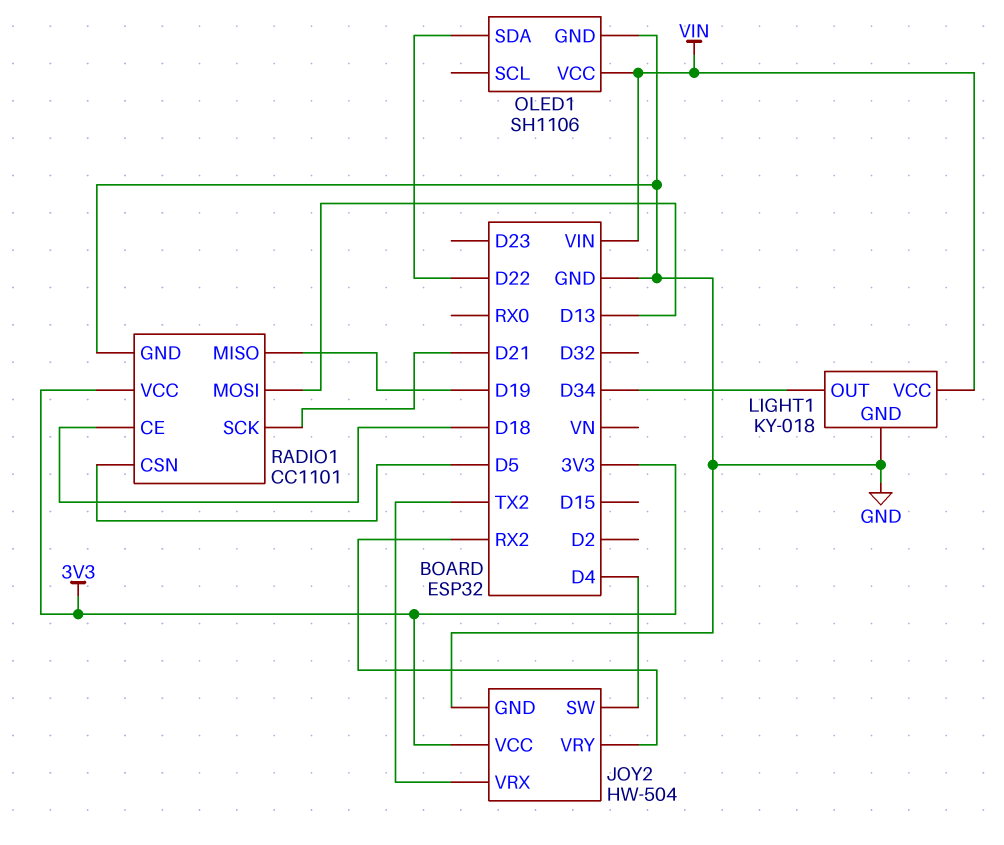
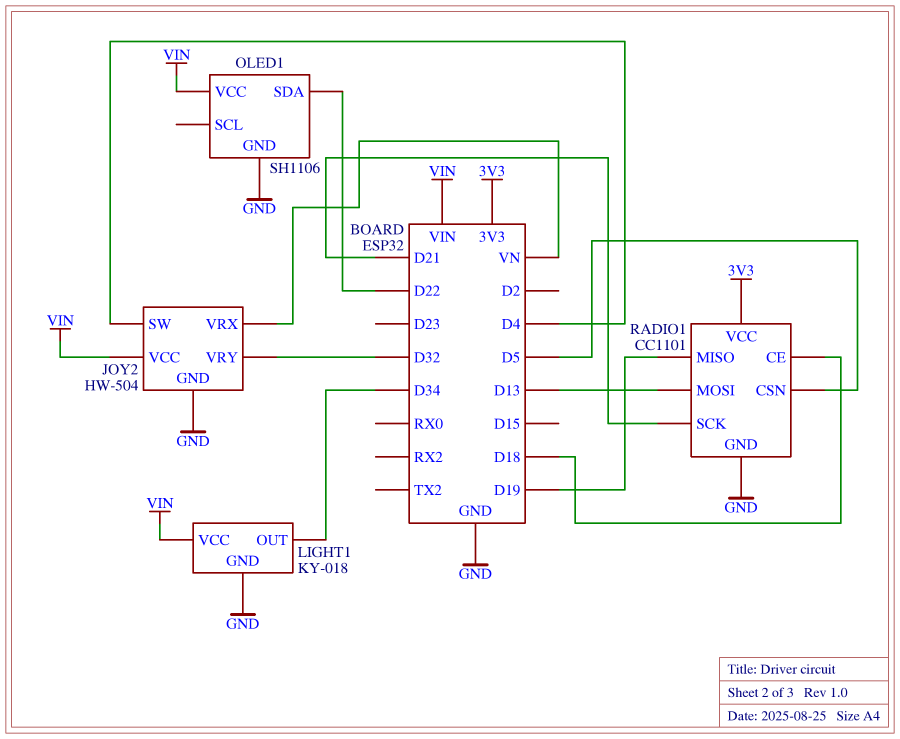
JOY2 pin VCC: 3V3 -> VIN
JOY2 pin VRX: TX2 -> VN
JOY2 pin VRY: RX2 -> D32

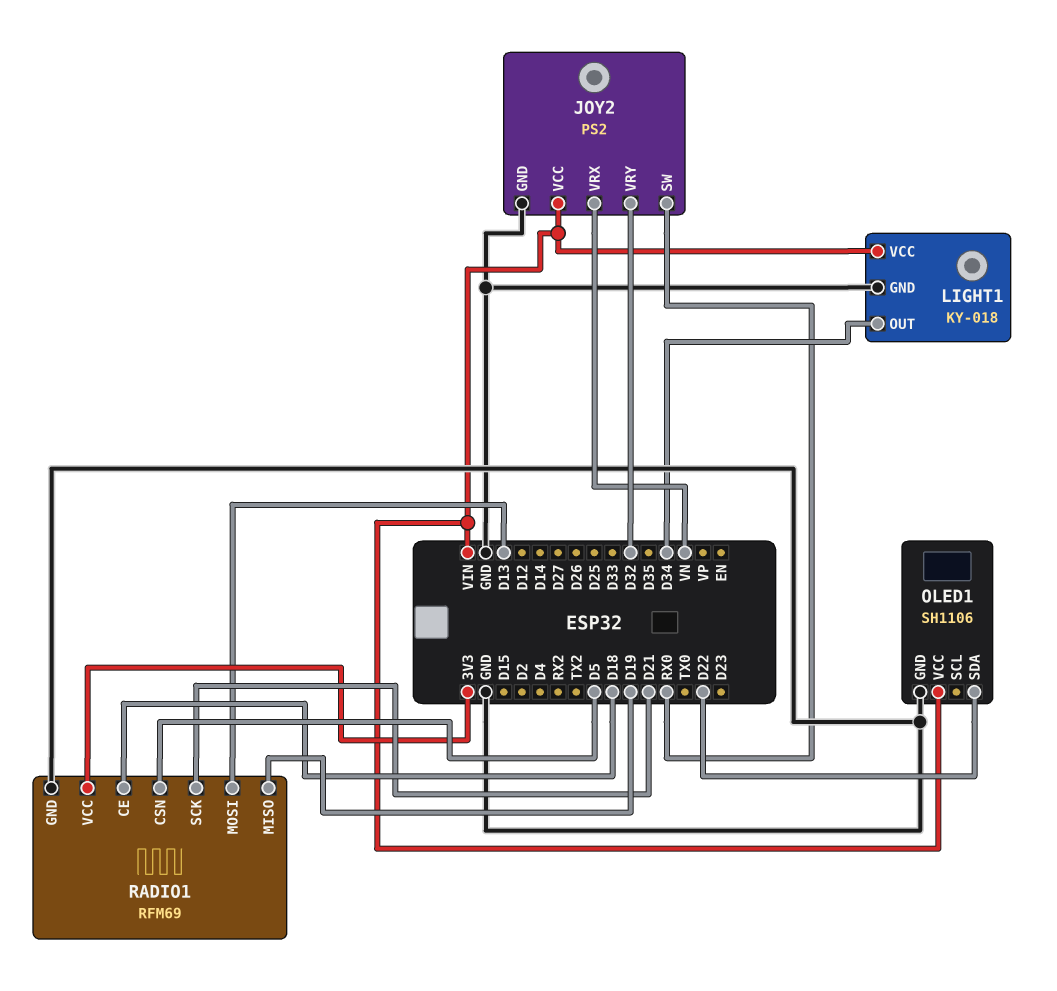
JOY2: HW-504 -> PS2
JOY2 pin SW: D4 -> RX0
RADIO1: CC1101 -> RFM69

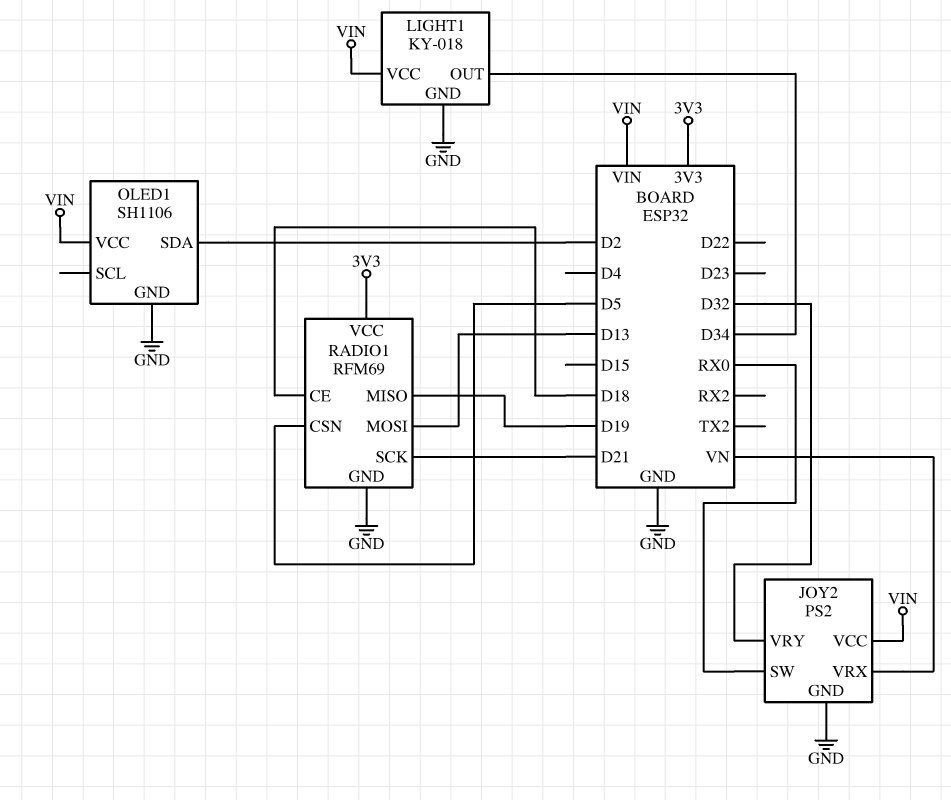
OLED1 pin SDA: D22 -> D2

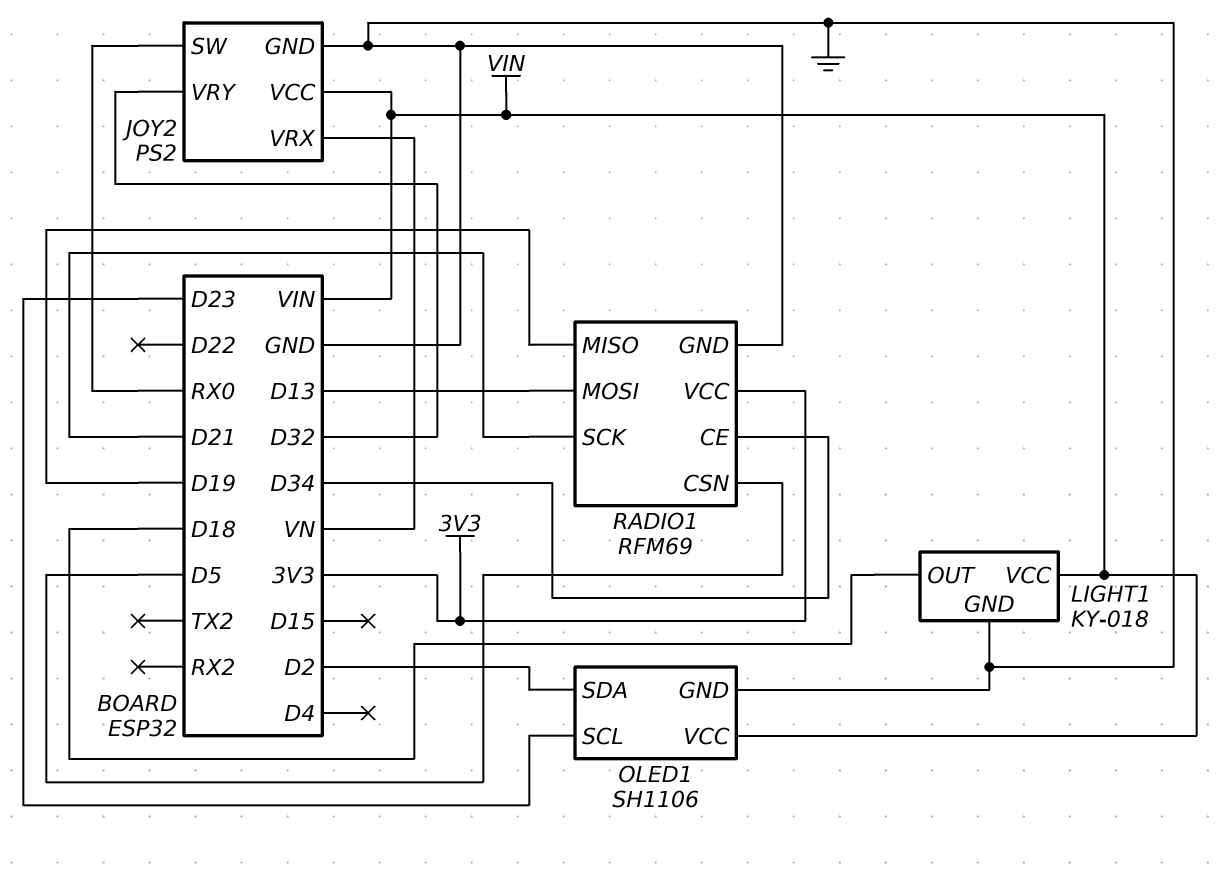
LIGHT1 pin OUT: D34 -> D18
OLED1 pin SCL: none -> D23
RADIO1 pin CE: D18 -> D34

